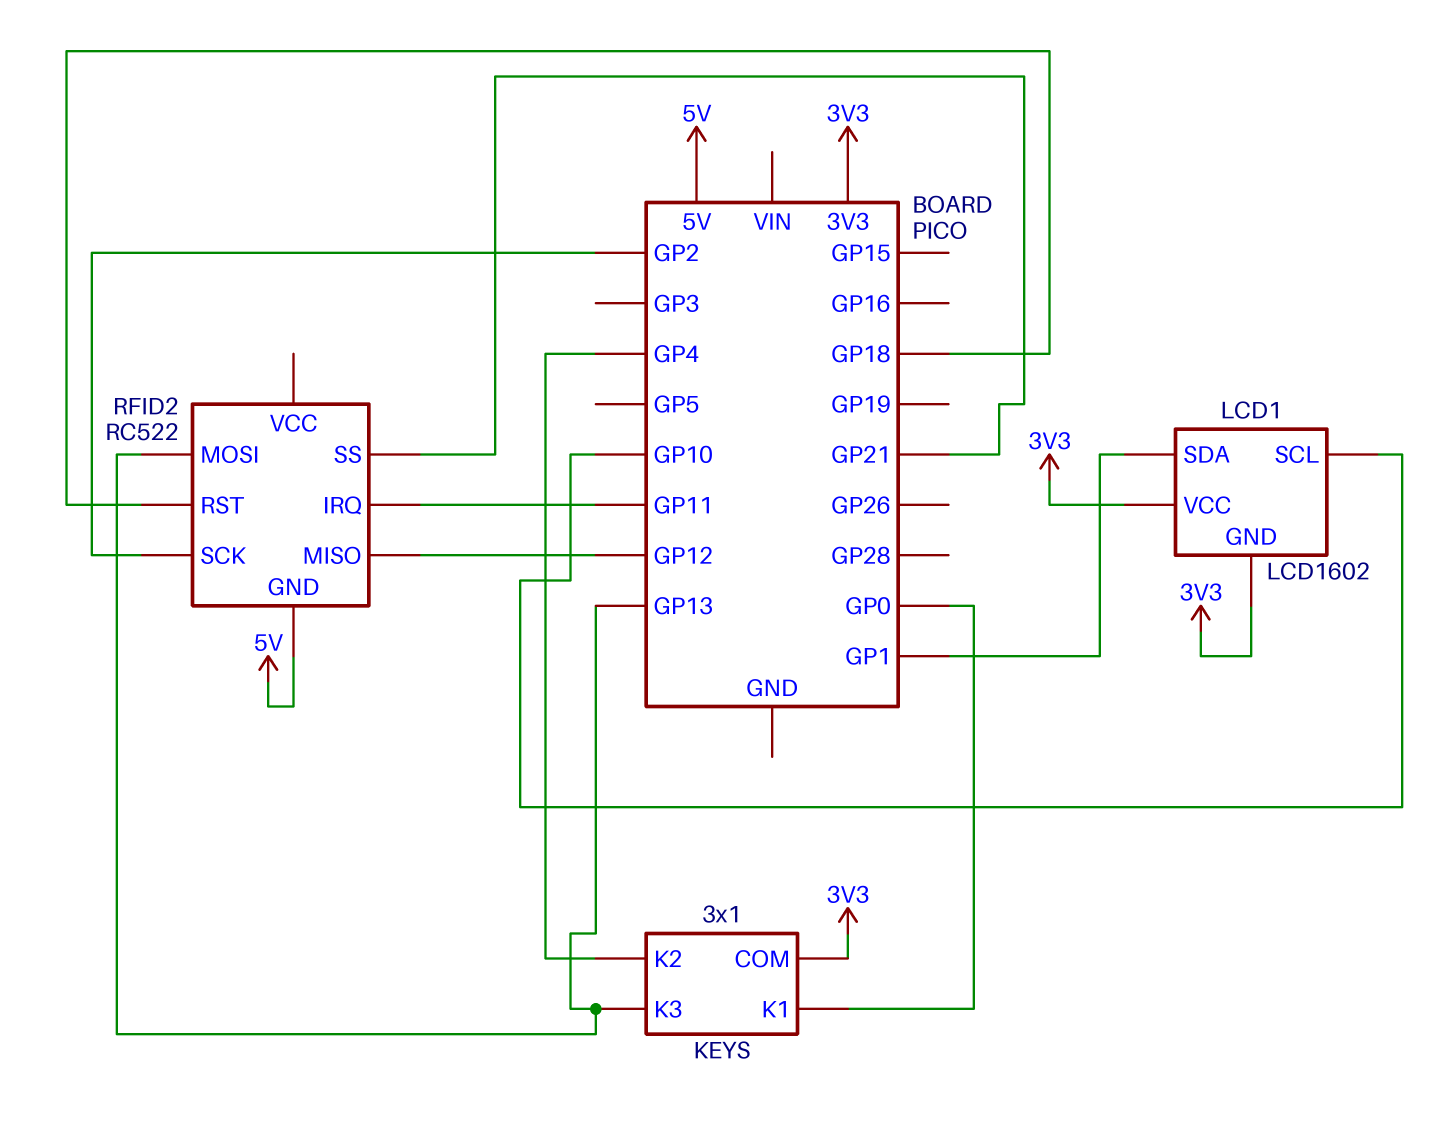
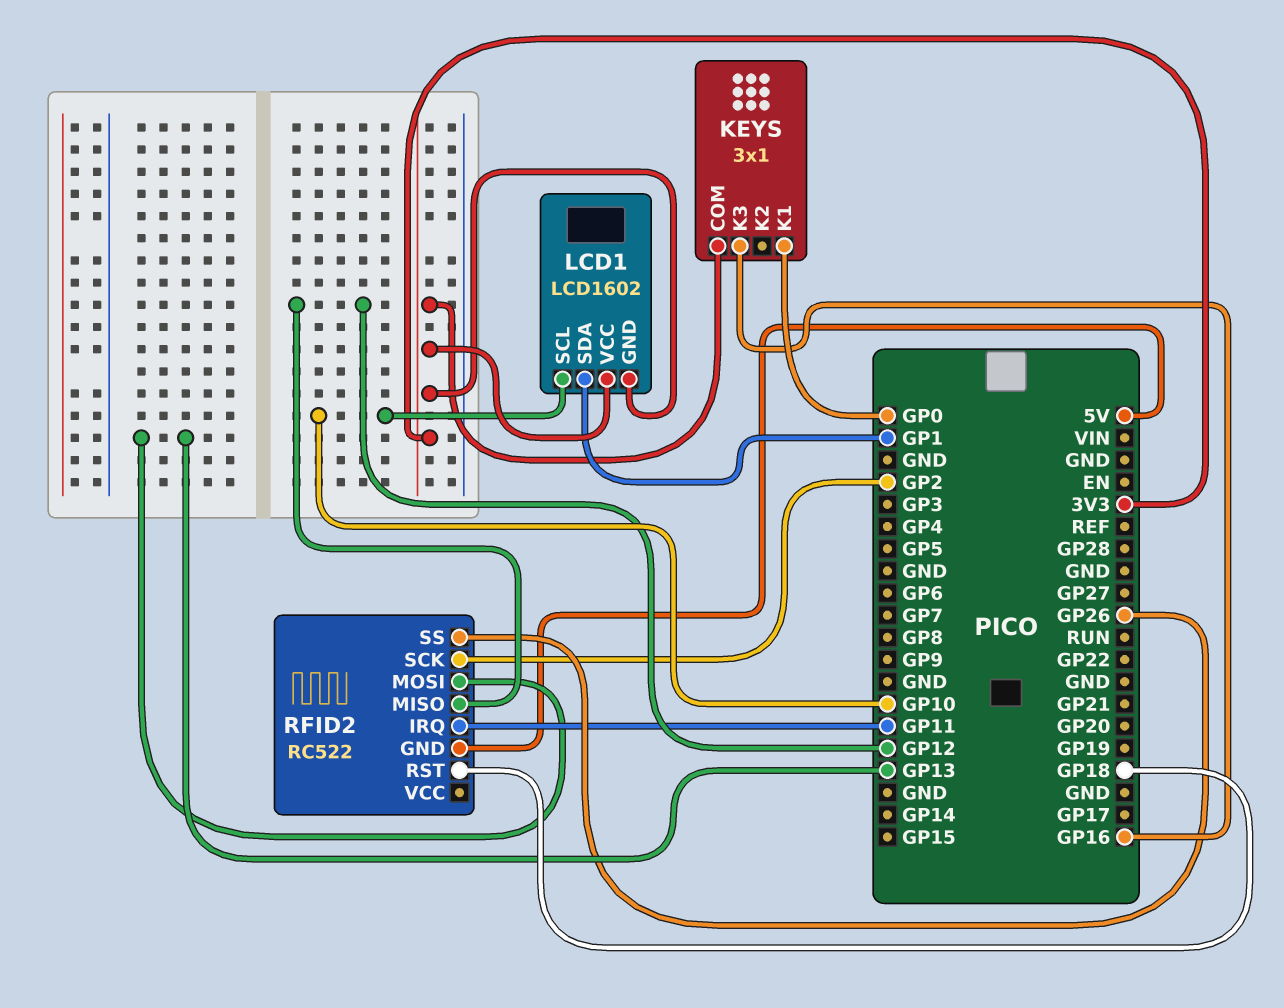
KEYS pin K2: GP4 -> none
KEYS pin K3: GP13 -> GP16
RFID2 pin SS: GP21 -> GP26

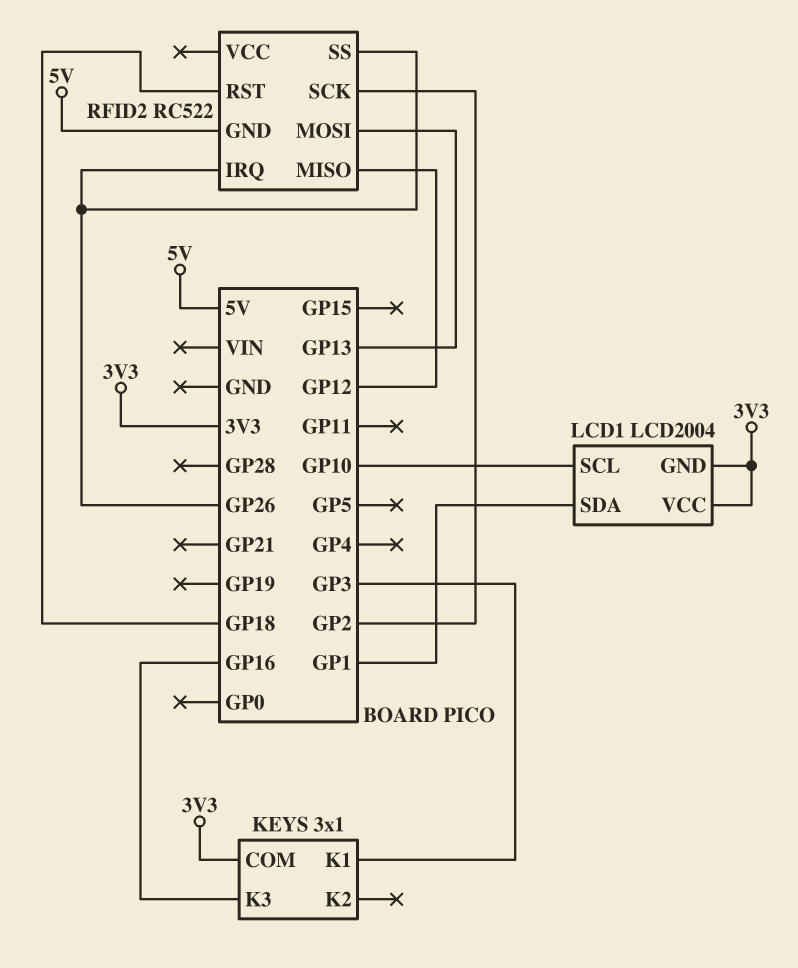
KEYS pin K1: GP0 -> GP3
LCD1: LCD1602 -> LCD2004
RFID2 pin IRQ: GP11 -> GP26

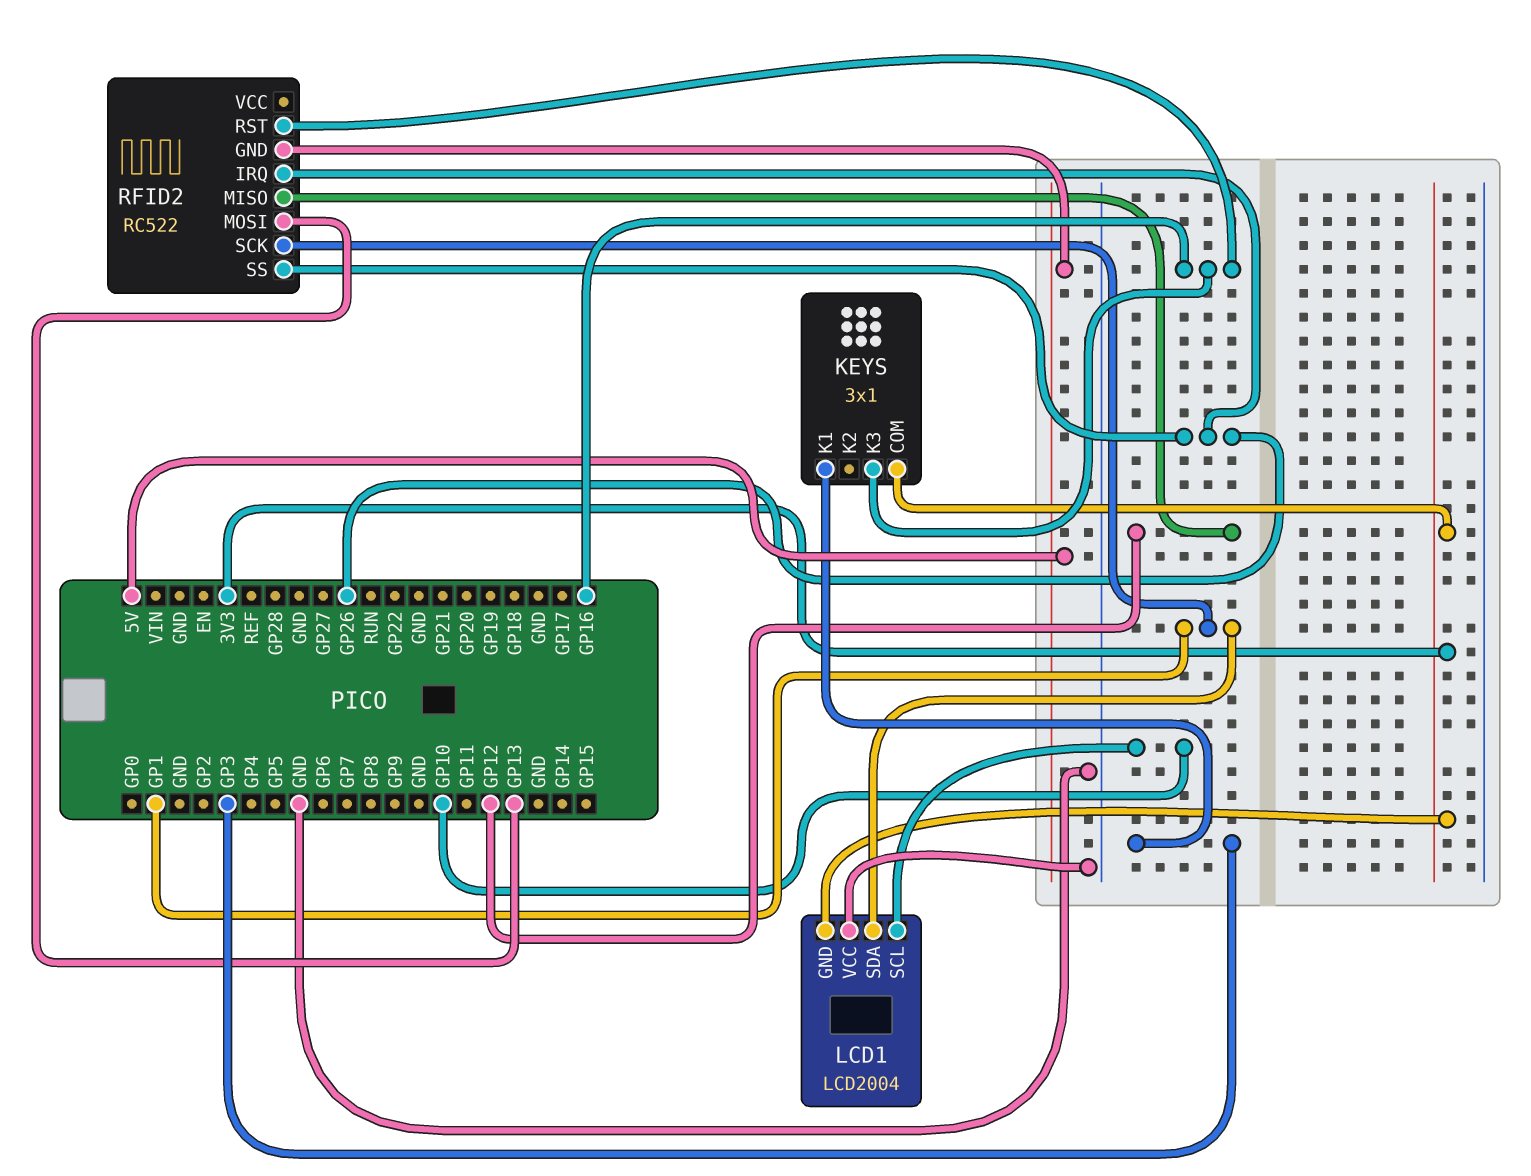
LCD1 pin VCC: 3V3 -> GND
RFID2 pin RST: GP18 -> GP16
RFID2 pin SCK: GP2 -> GP1

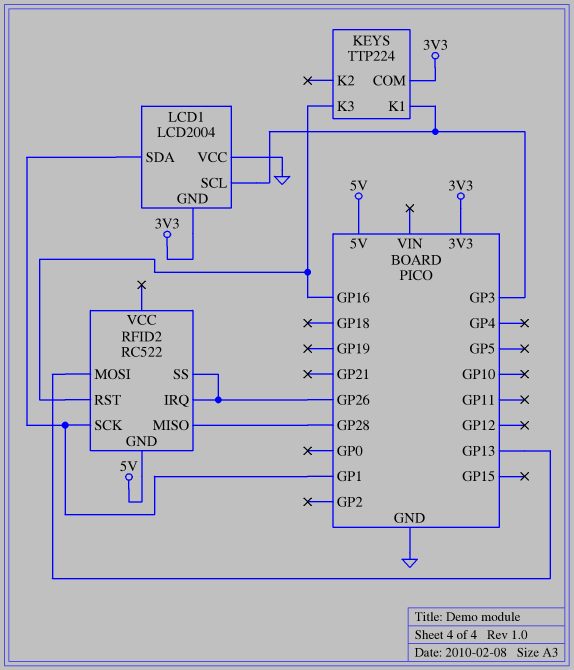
KEYS: 3x1 -> TTP224
LCD1 pin SCL: GP10 -> GP3
RFID2 pin MISO: GP12 -> GP28

